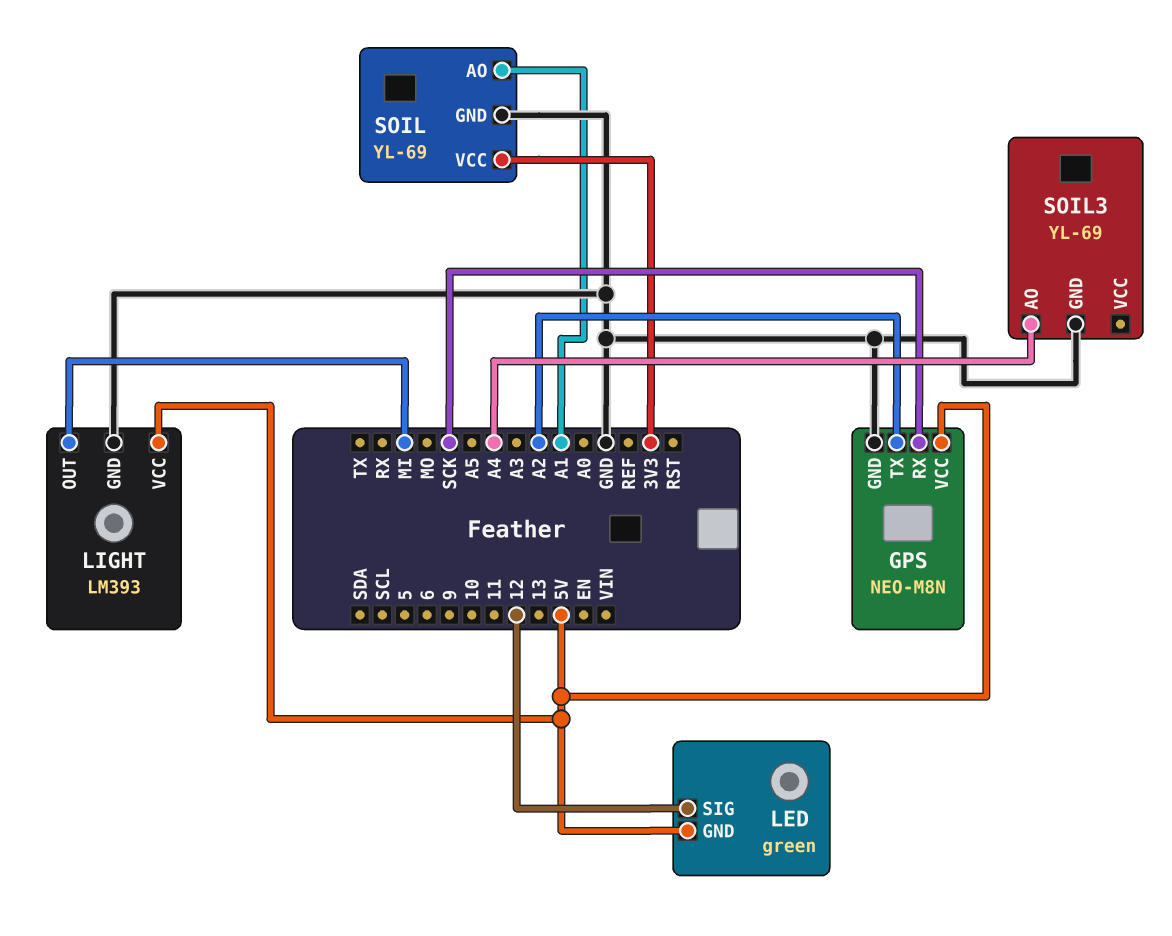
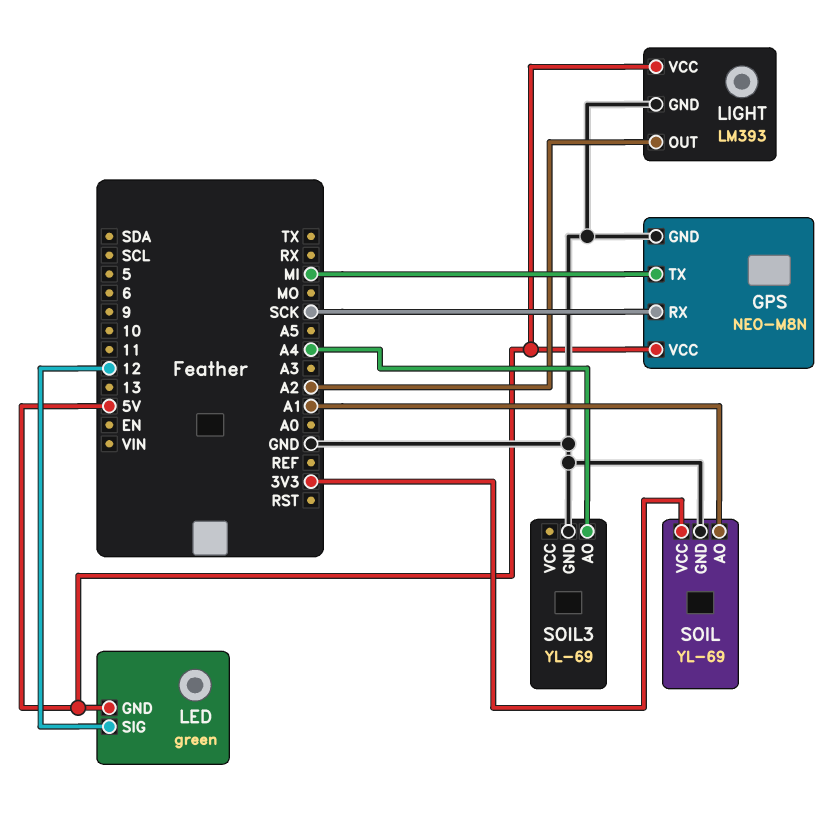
GPS pin TX: A2 -> MI
LIGHT pin OUT: MI -> A2

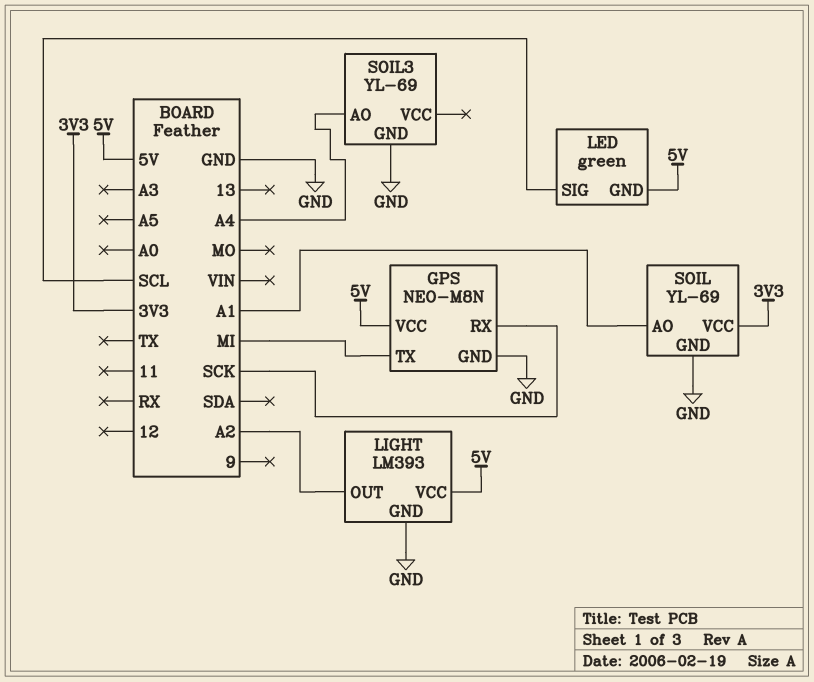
LED pin SIG: 12 -> SCL

